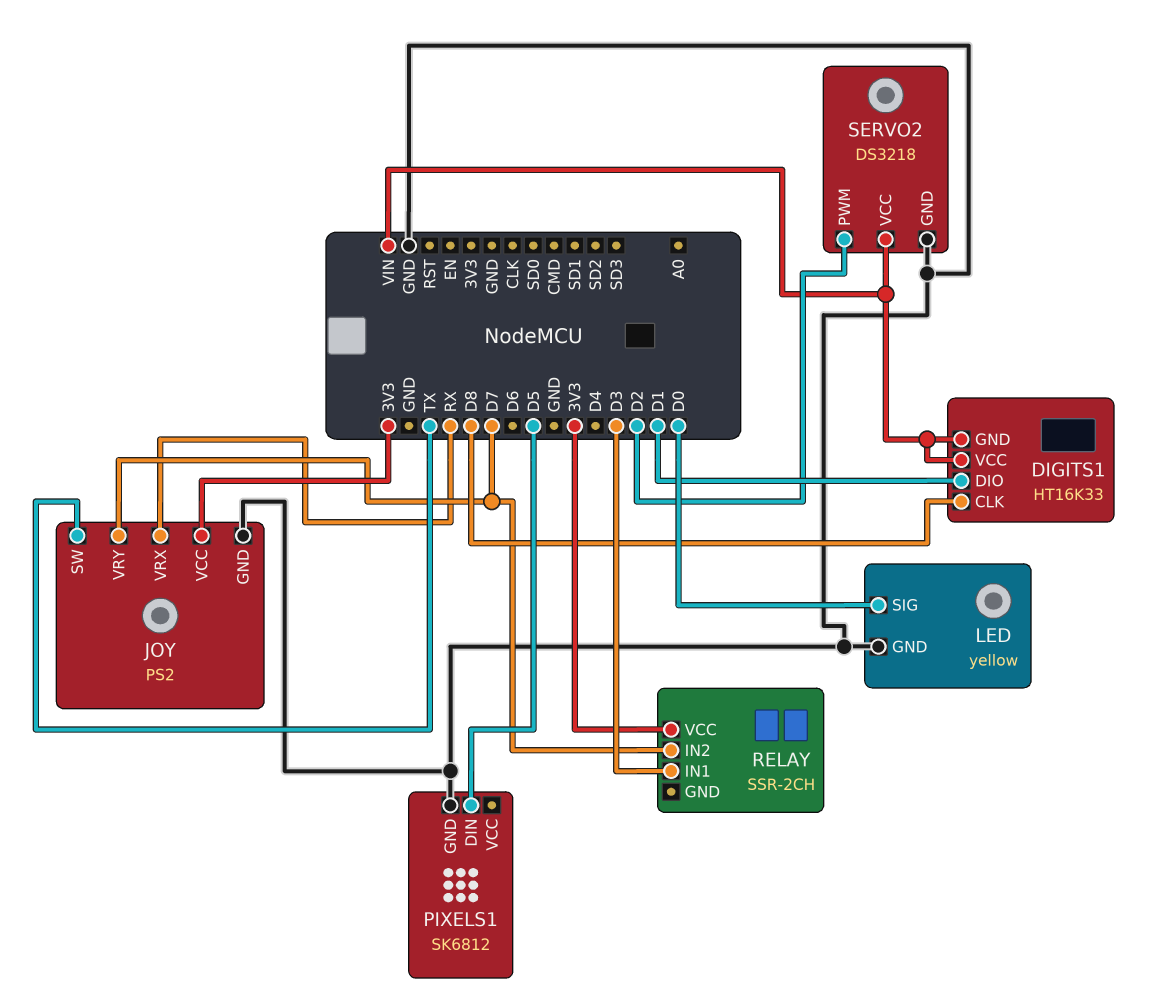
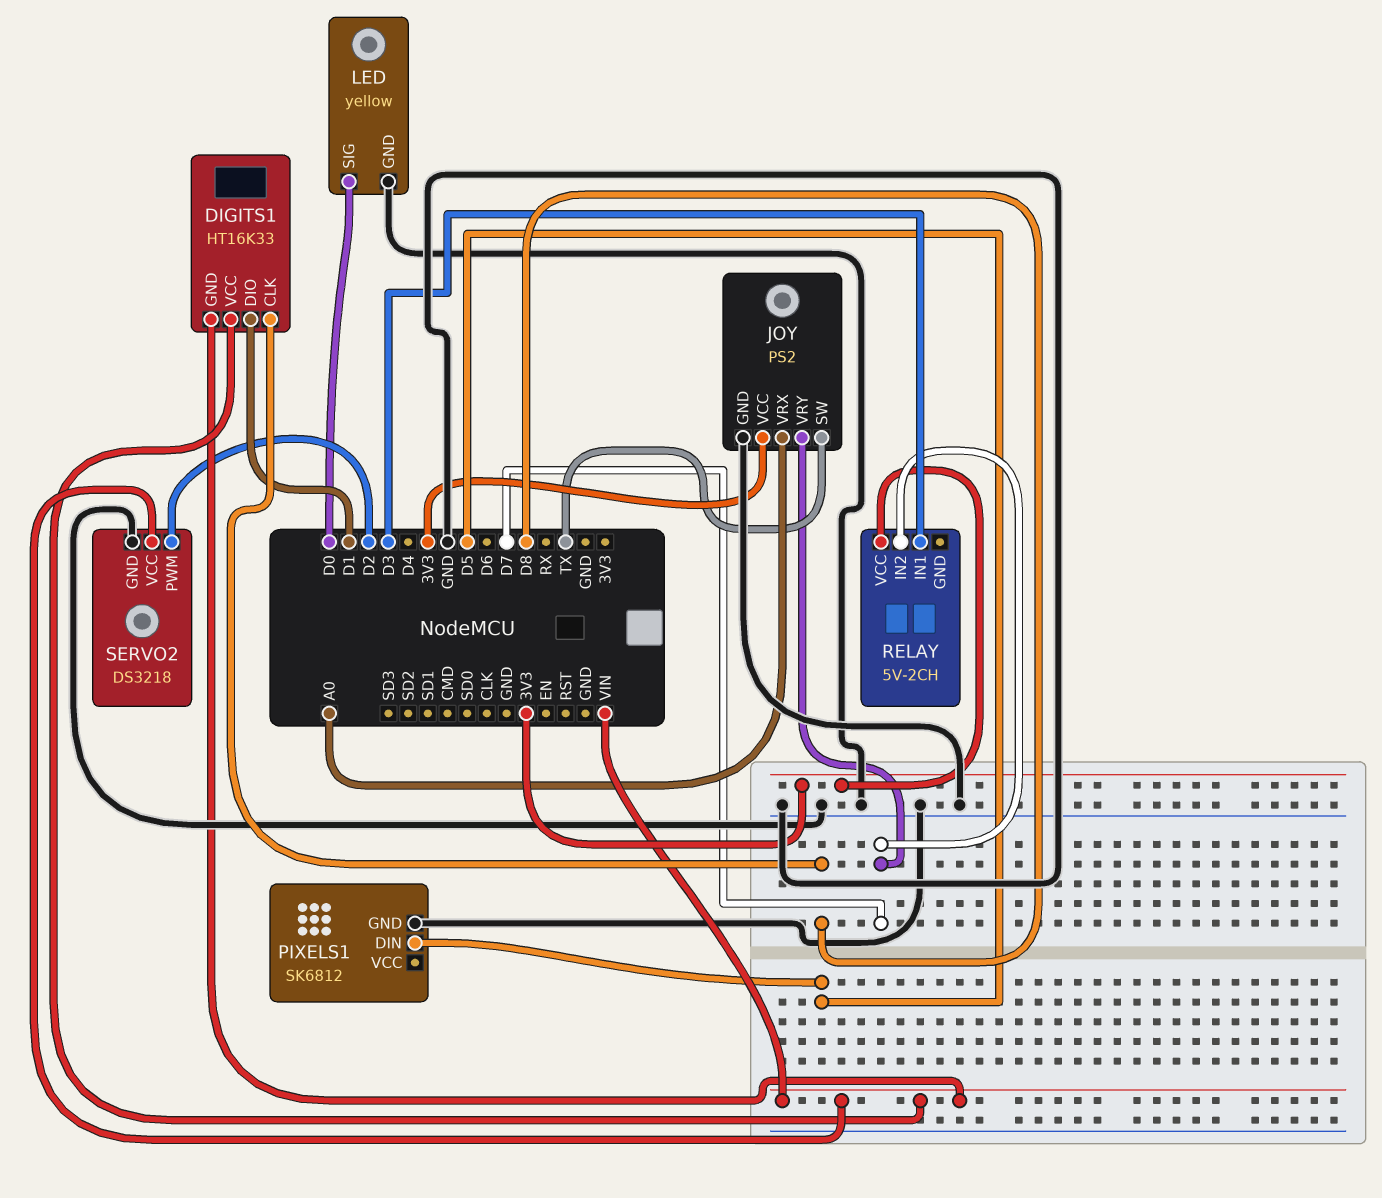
JOY pin VRX: RX -> A0
RELAY: SSR-2CH -> 5V-2CH

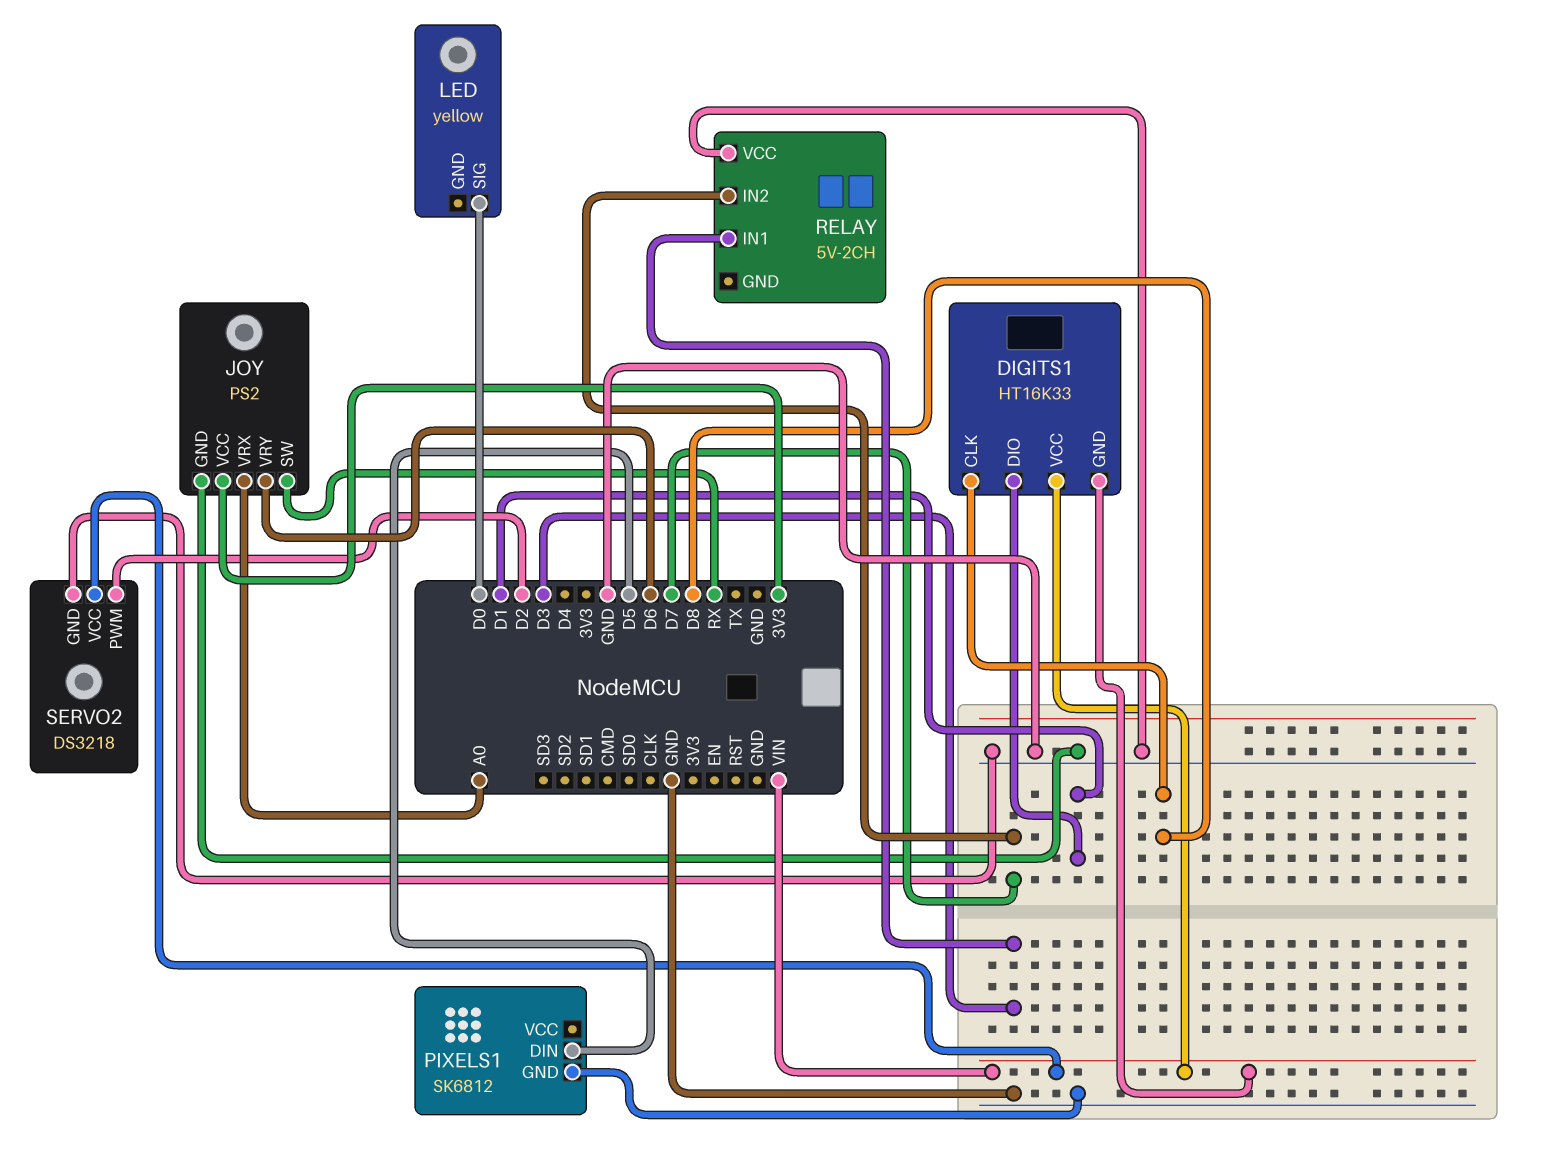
JOY pin SW: TX -> RX
JOY pin VRY: D7 -> D6
LED pin GND: GND -> none
RELAY pin VCC: 3V3 -> GND

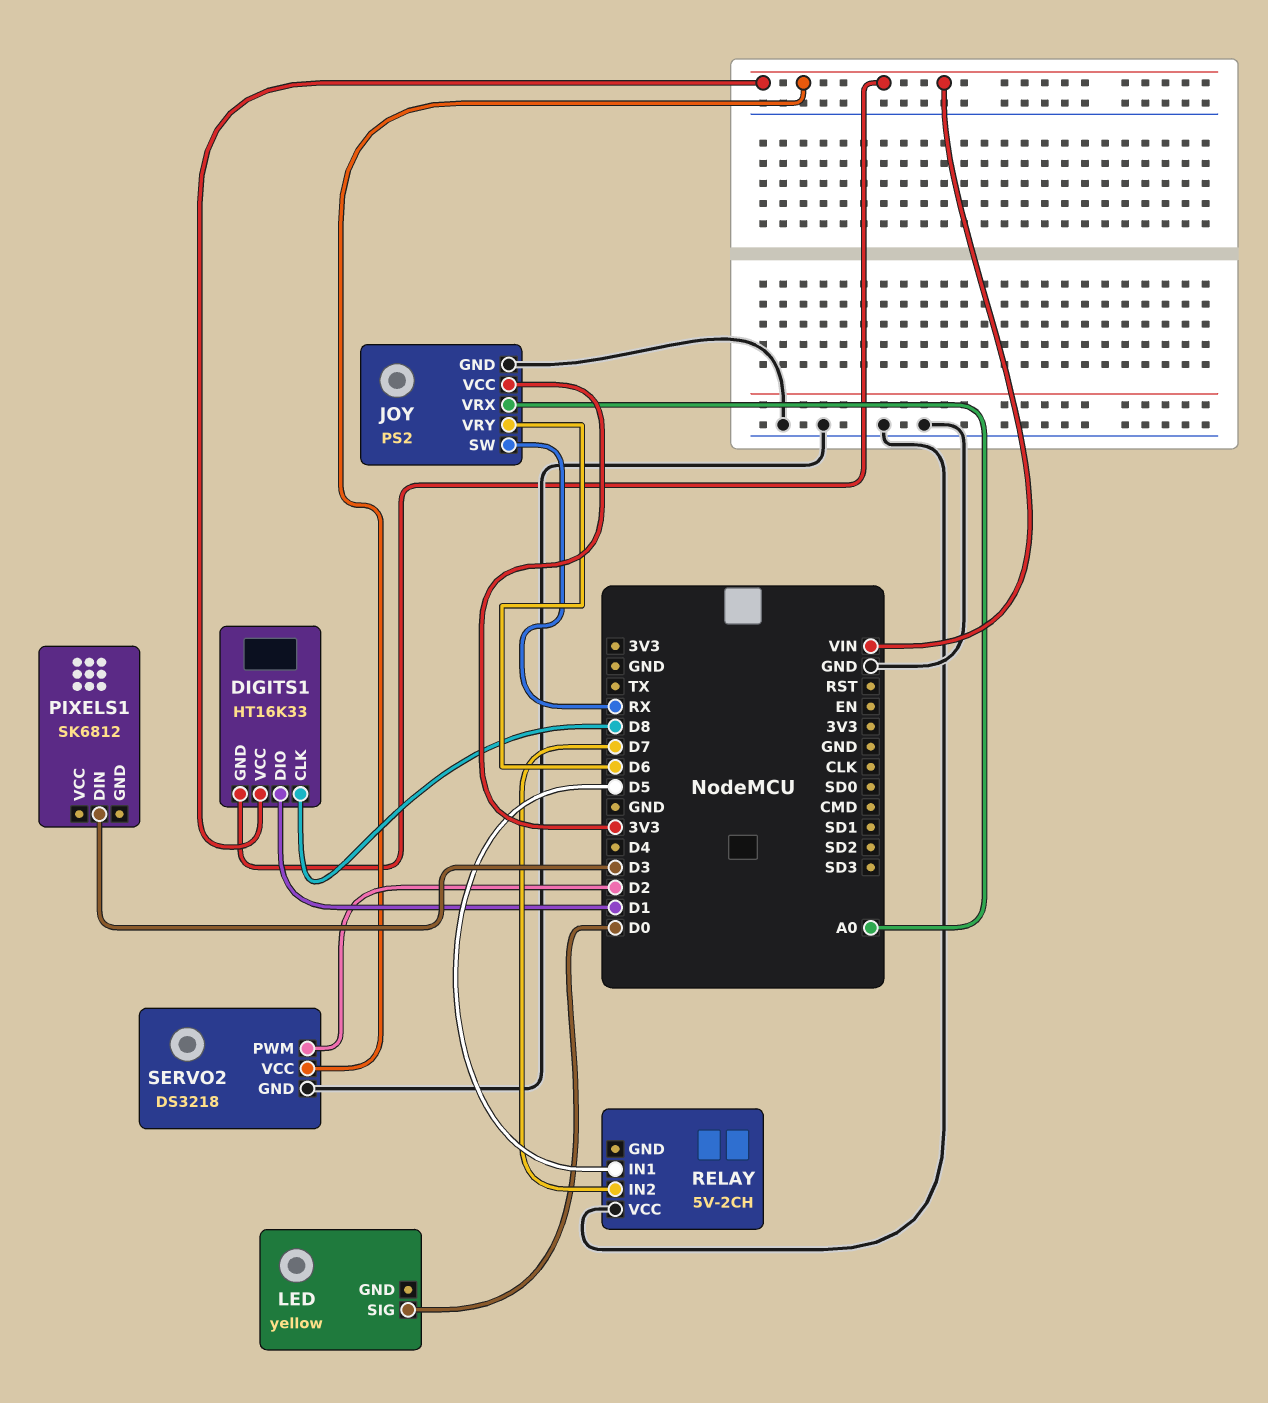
PIXELS1 pin DIN: D5 -> D3
PIXELS1 pin GND: GND -> none
RELAY pin IN1: D3 -> D5

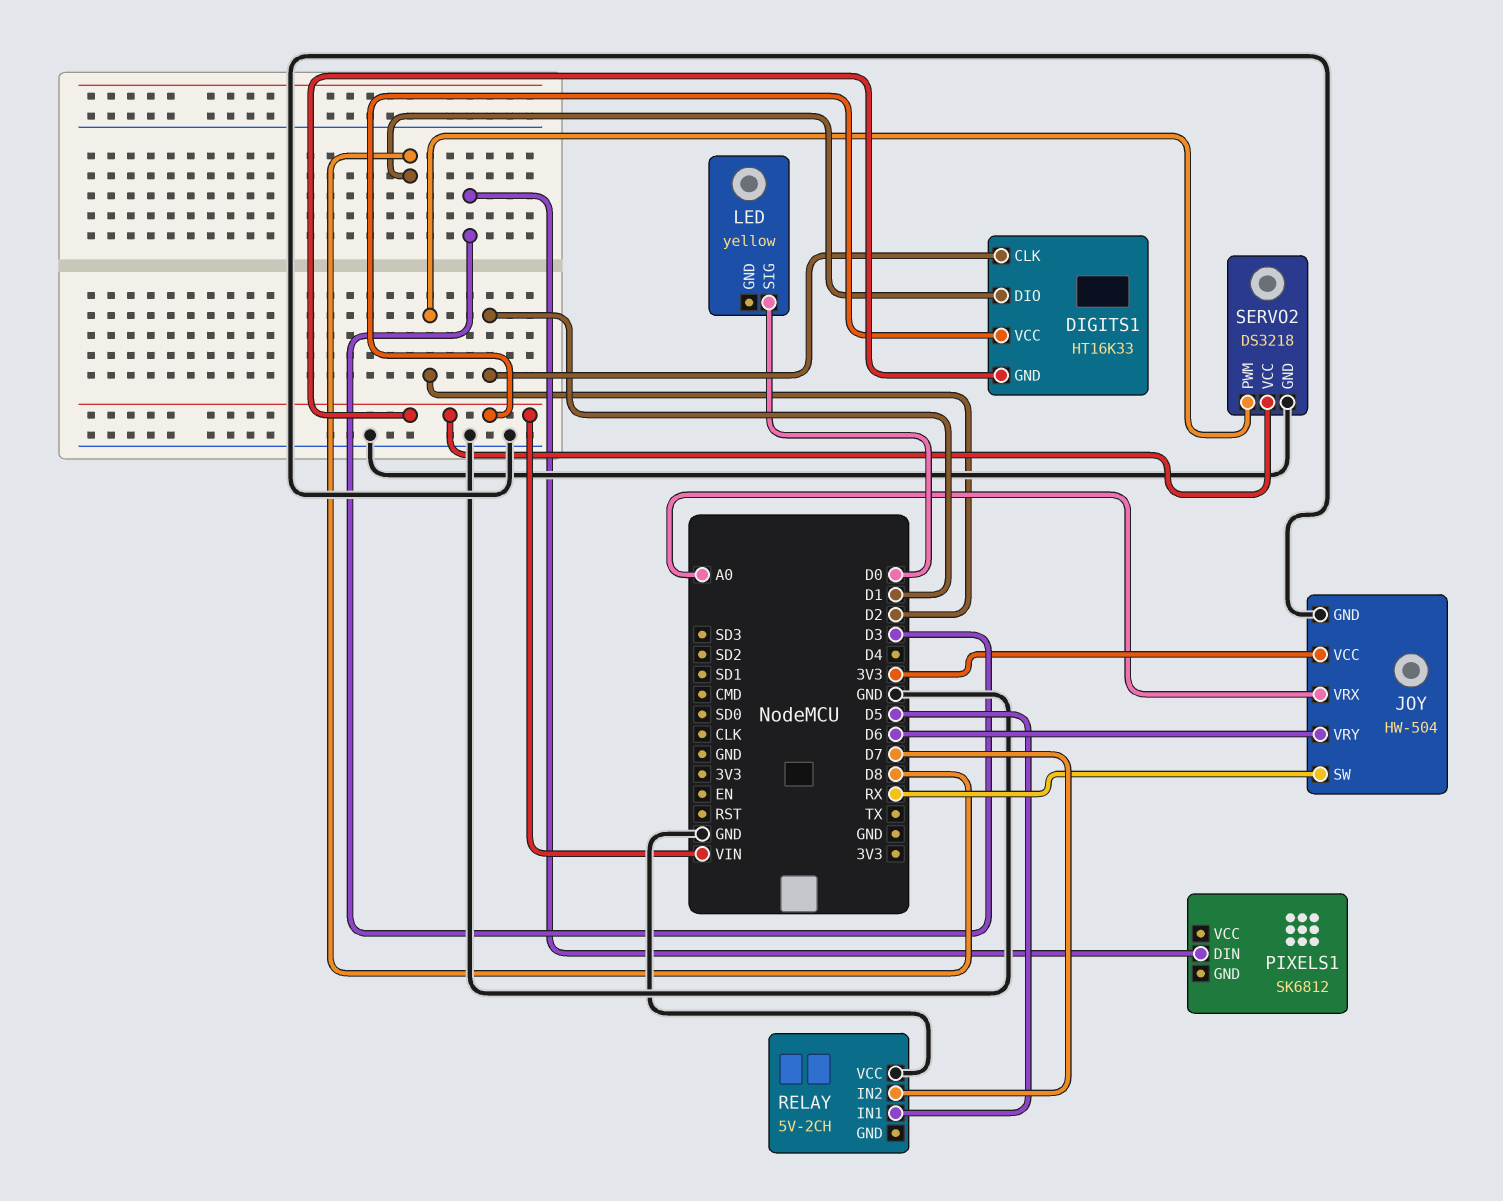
DIGITS1 pin CLK: D8 -> D1
DIGITS1 pin DIO: D1 -> D8
JOY: PS2 -> HW-504

